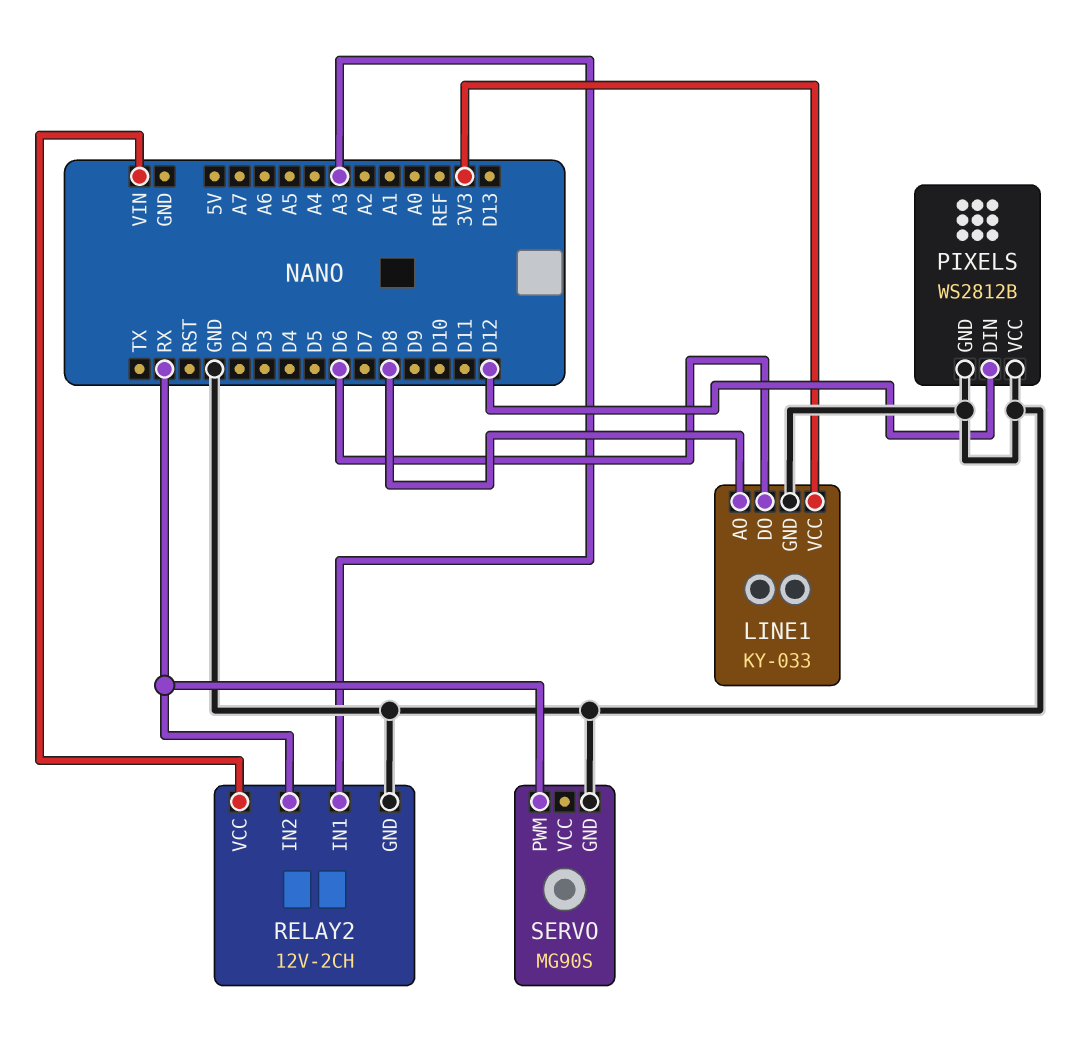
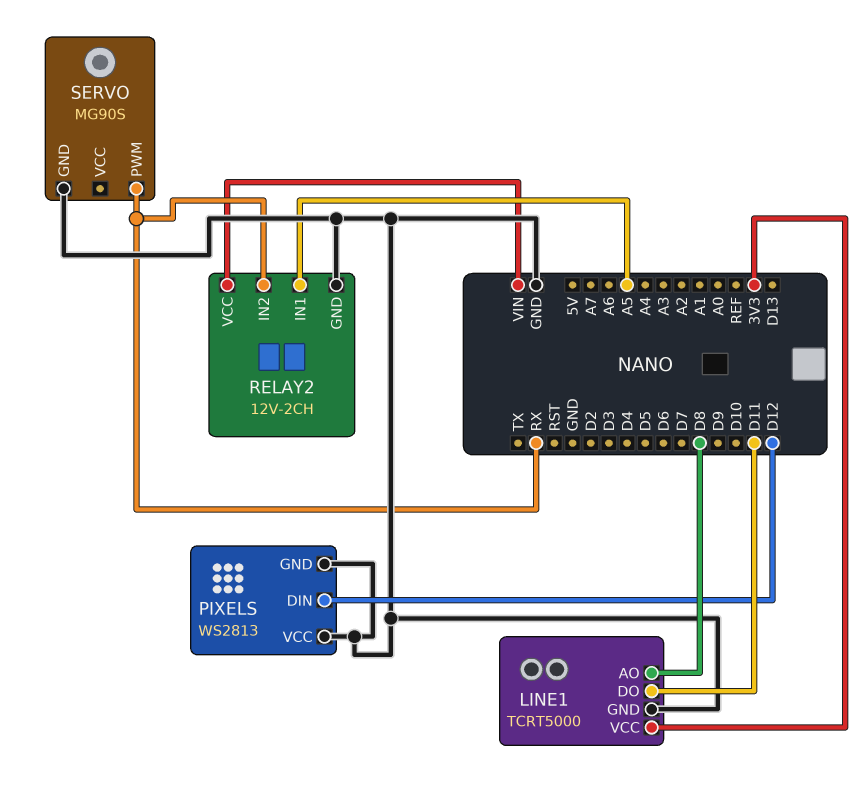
LINE1: KY-033 -> TCRT5000
LINE1 pin DO: D6 -> D11
PIXELS: WS2812B -> WS2813
RELAY2 pin IN1: A3 -> A5

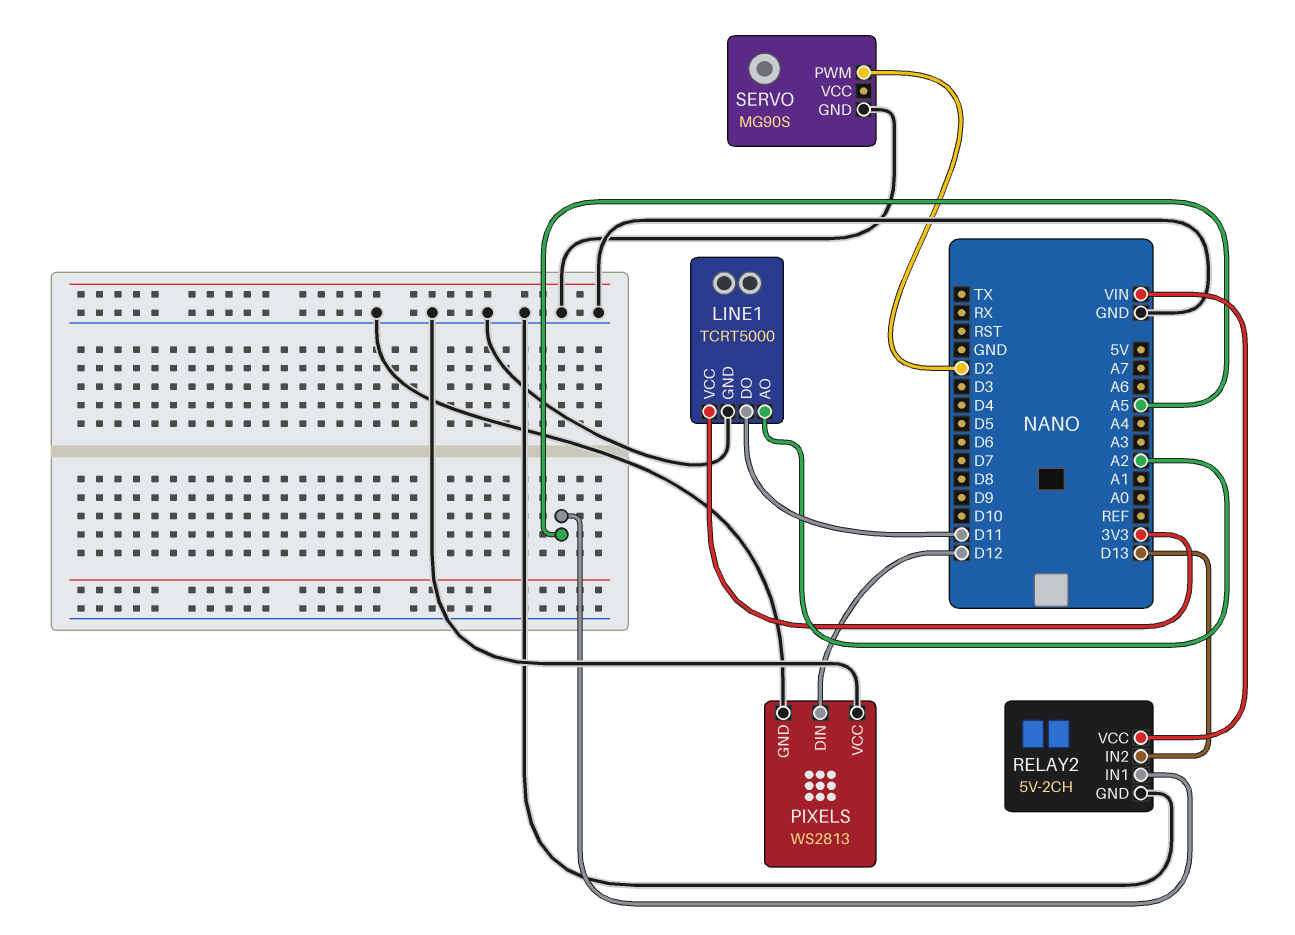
LINE1 pin AO: D8 -> A2
RELAY2: 12V-2CH -> 5V-2CH
RELAY2 pin IN2: RX -> D13
SERVO pin PWM: RX -> D2

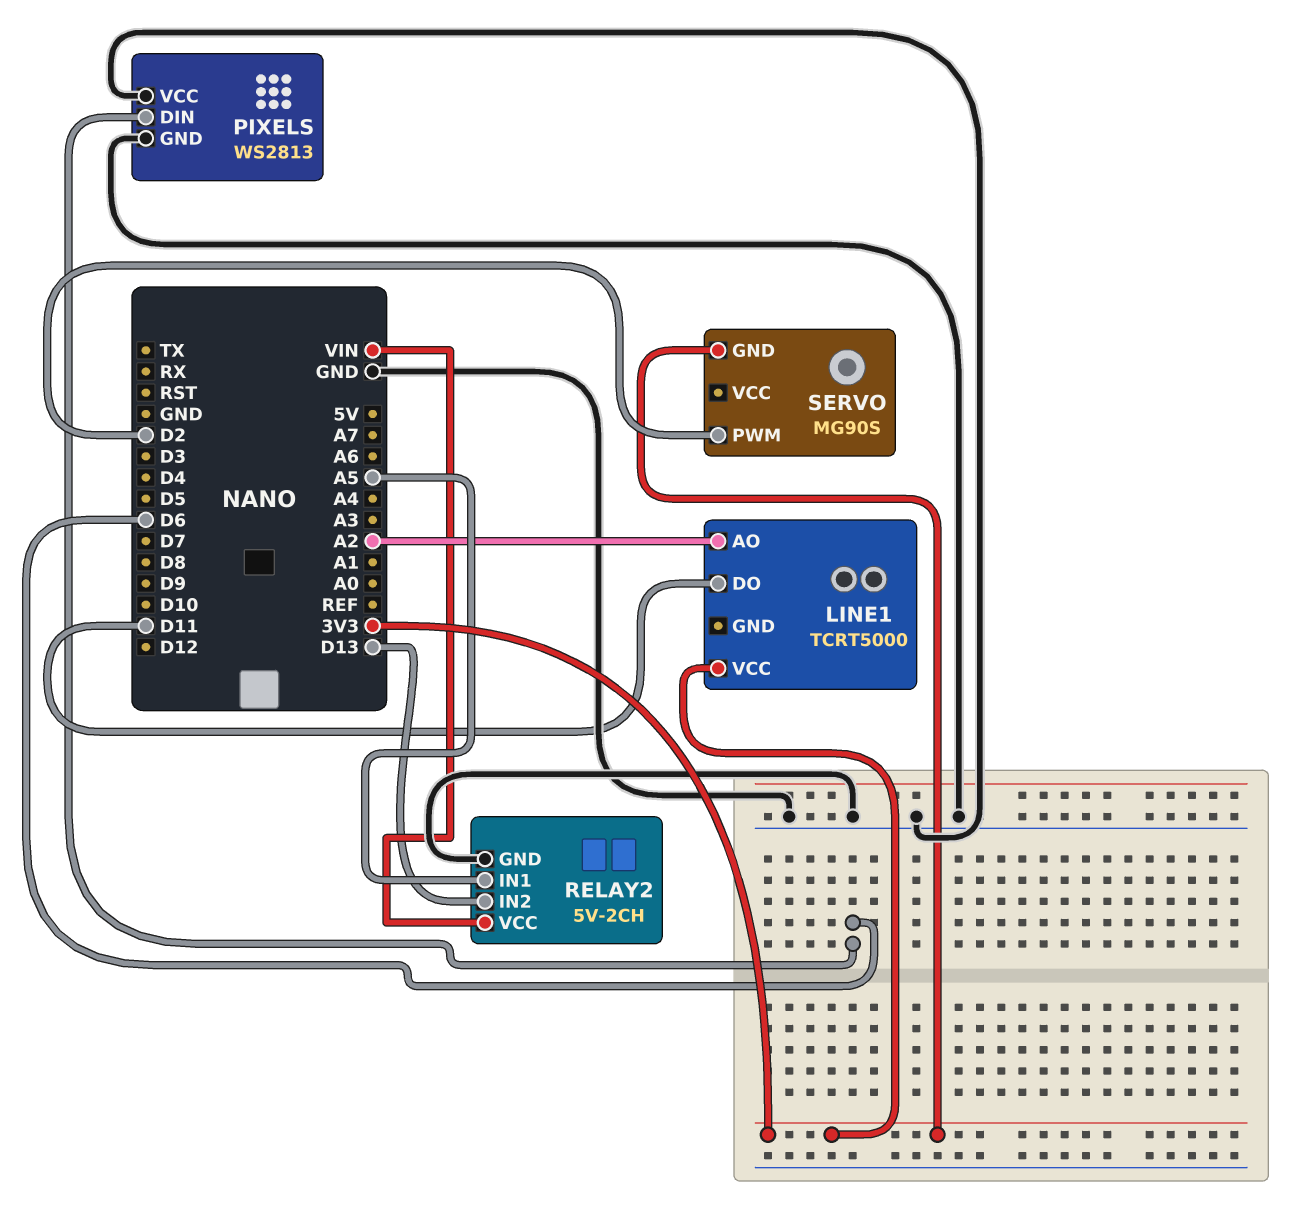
LINE1 pin GND: GND -> none
PIXELS pin DIN: D12 -> D6
SERVO pin GND: GND -> 3V3

